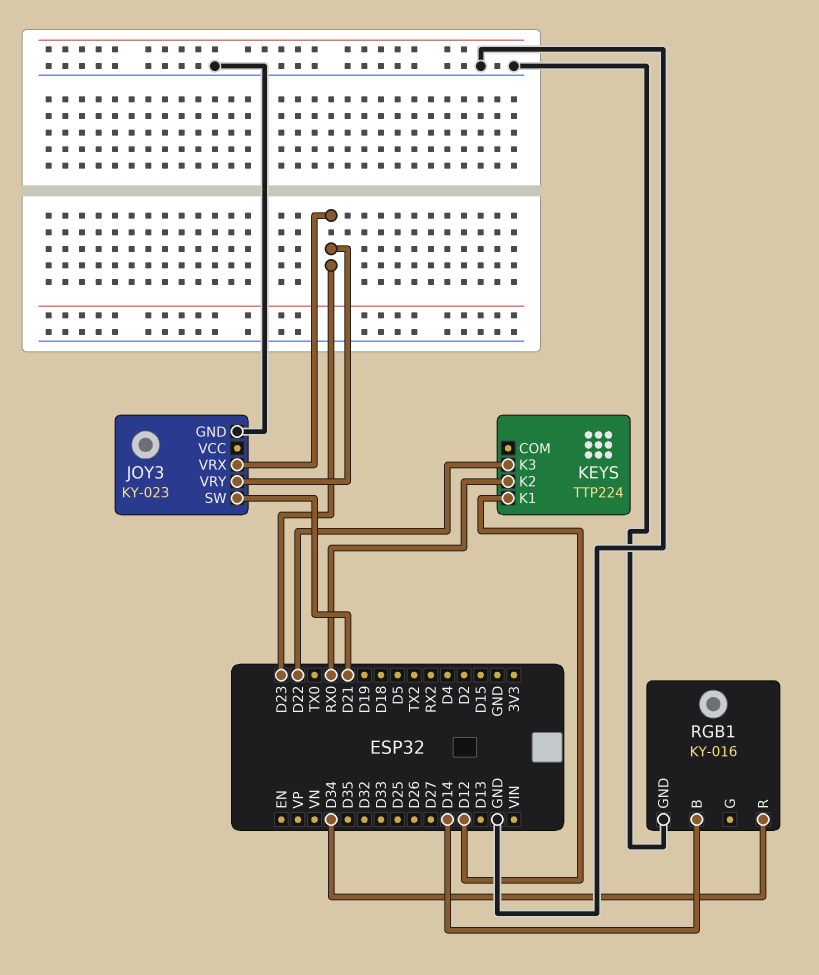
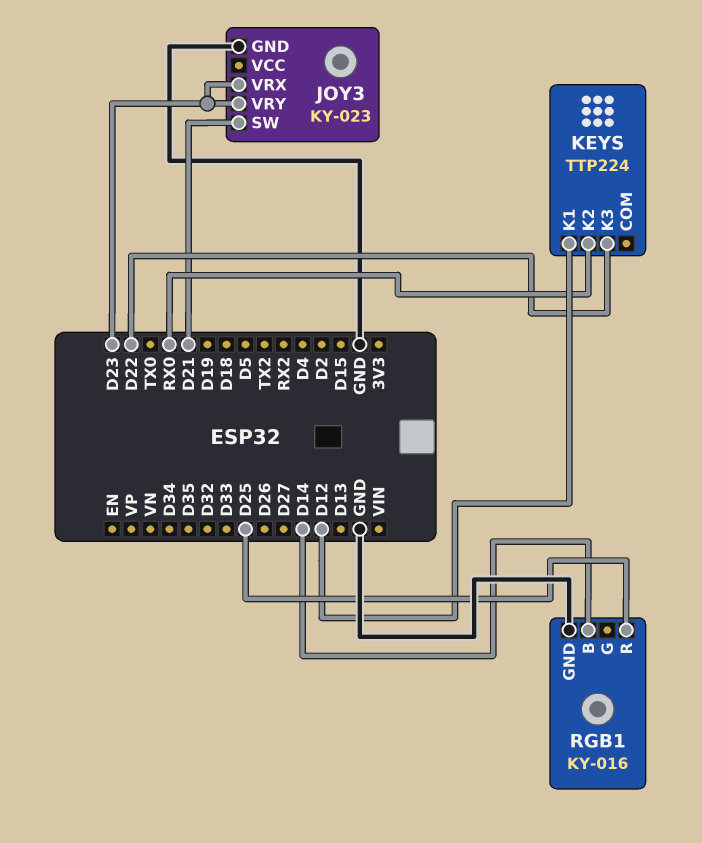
RGB1 pin R: D34 -> D25

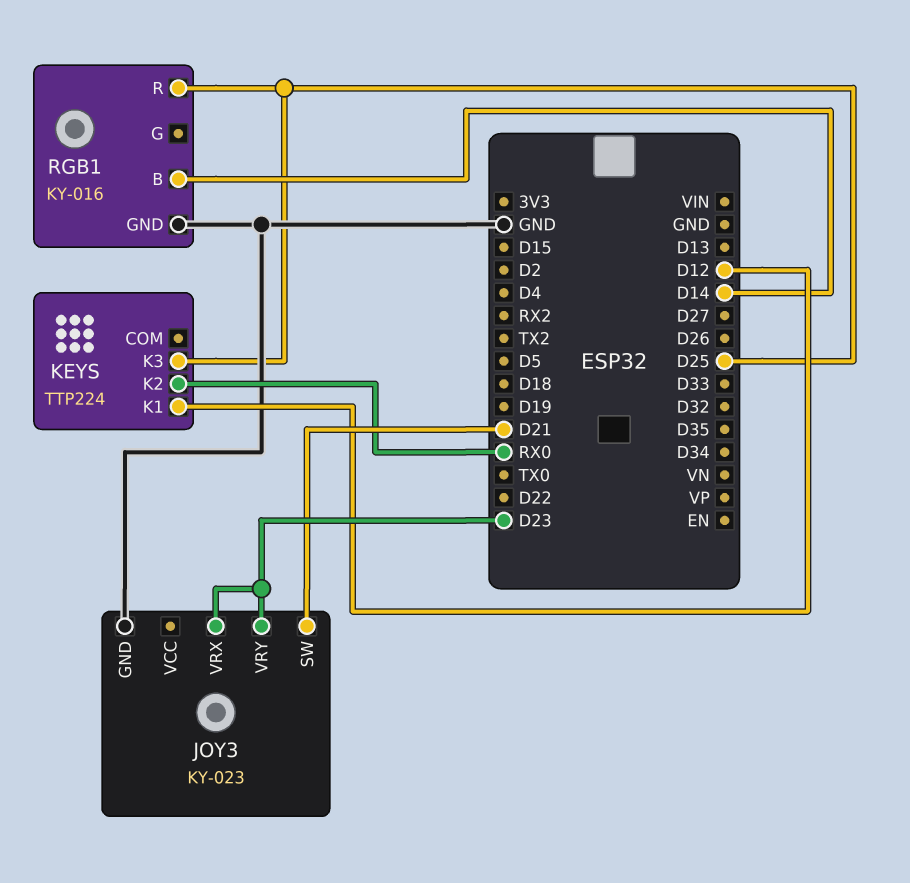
KEYS pin K3: D22 -> D25

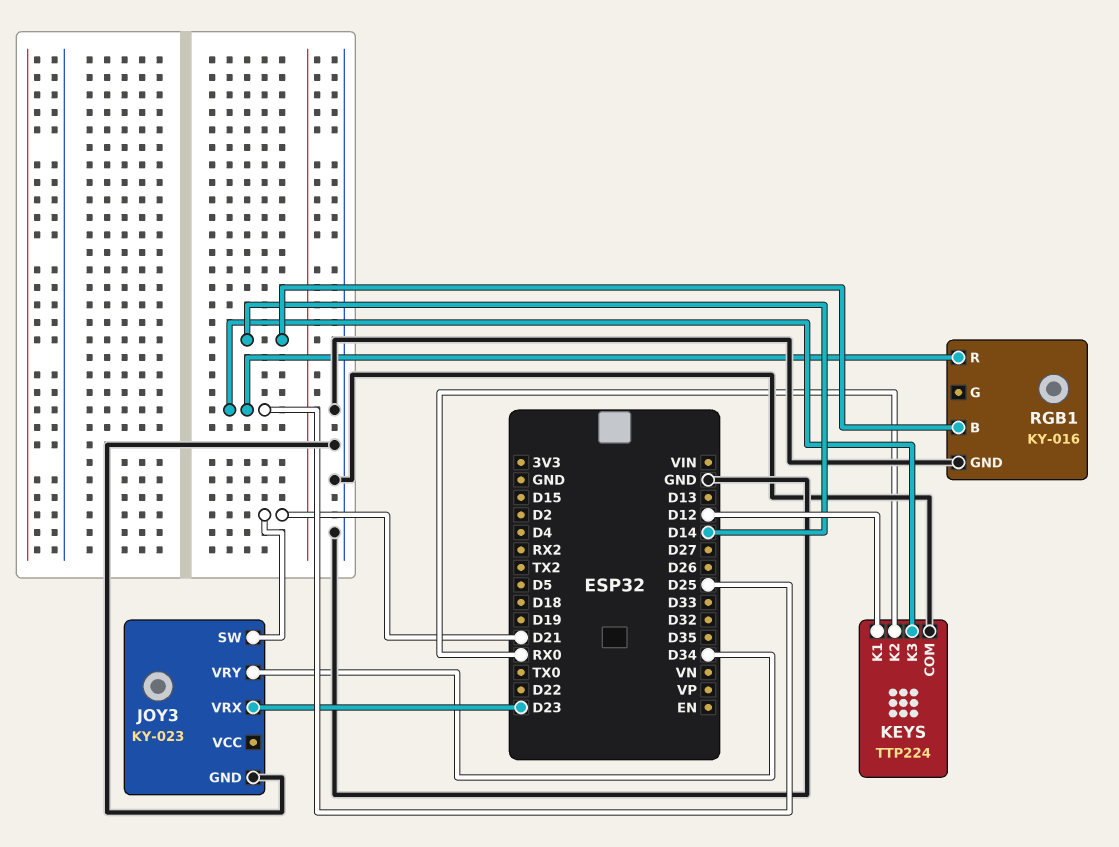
JOY3 pin VRY: D23 -> D34
KEYS pin COM: none -> GND

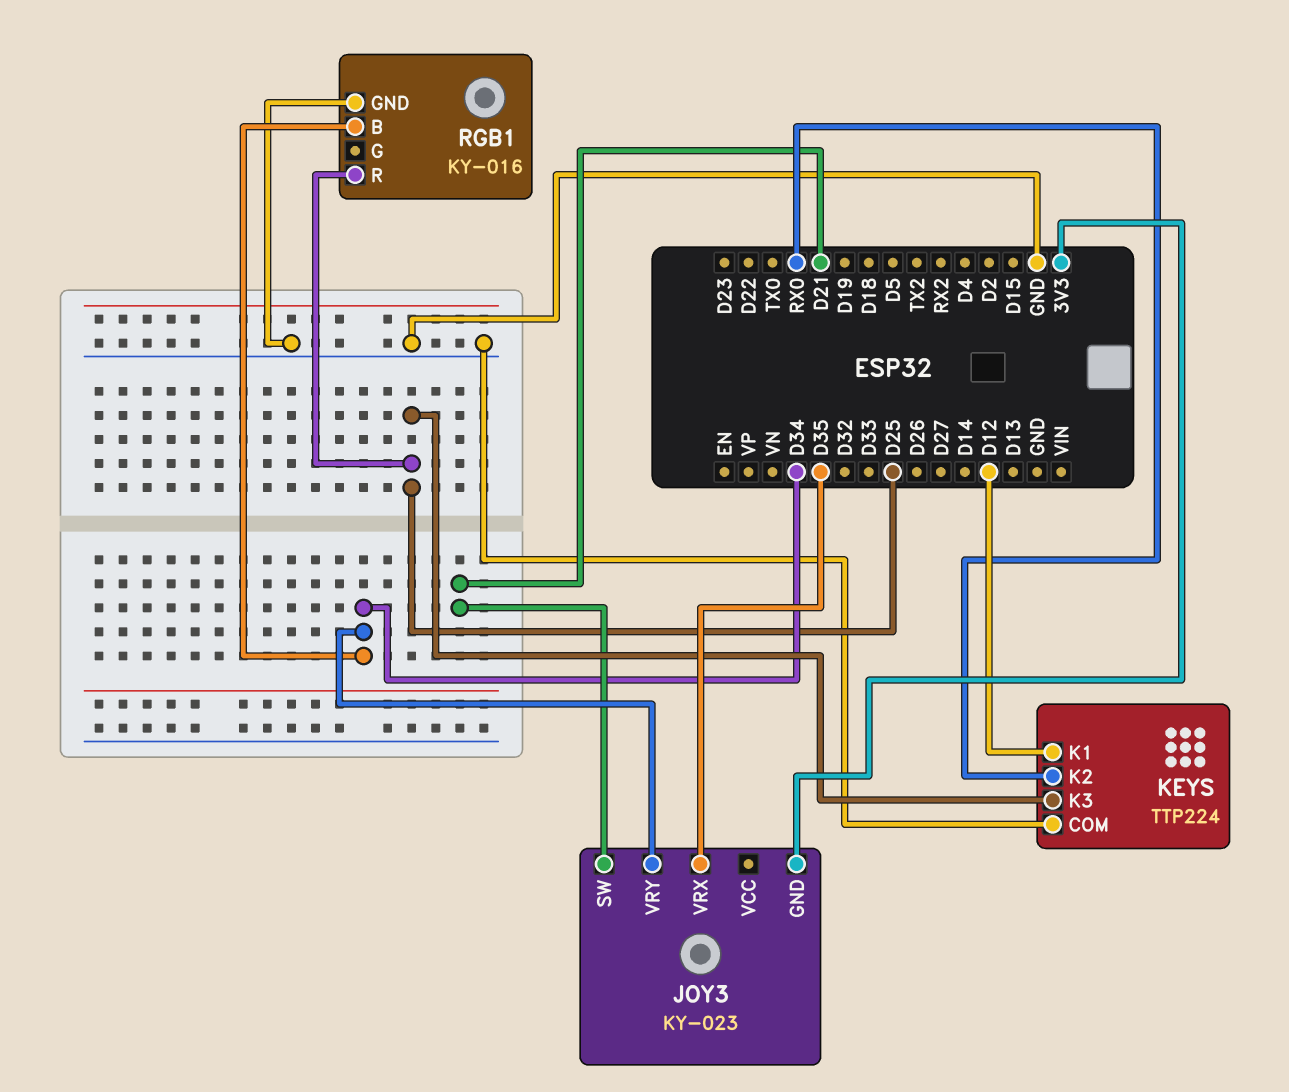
JOY3 pin GND: GND -> 3V3
JOY3 pin VRX: D23 -> D35
RGB1 pin B: D14 -> D34

